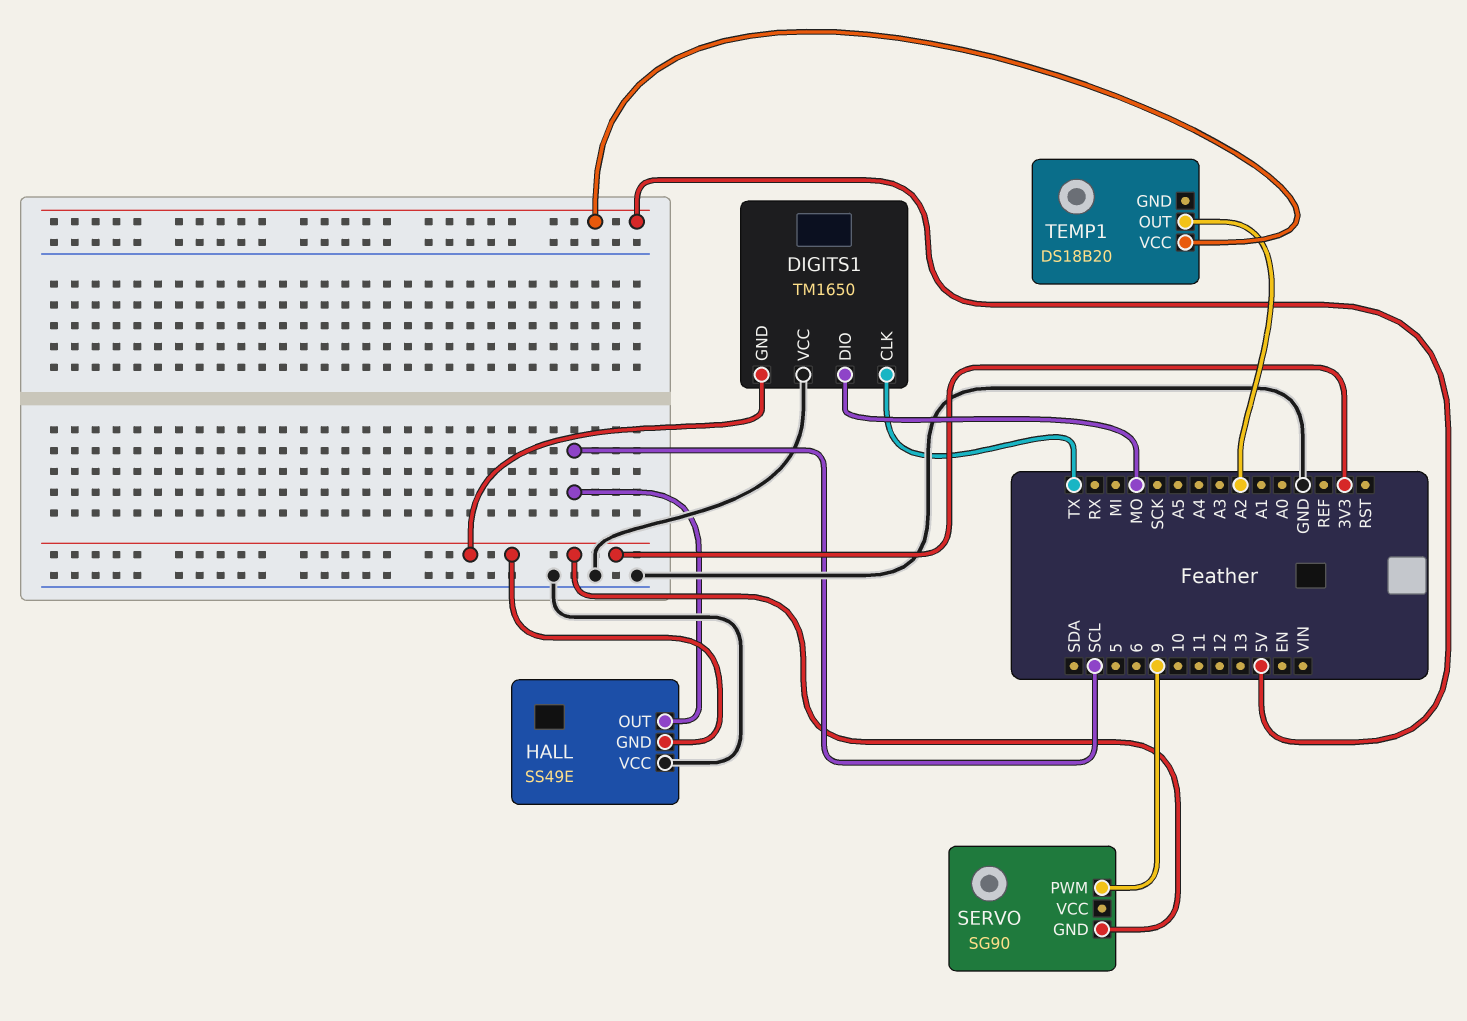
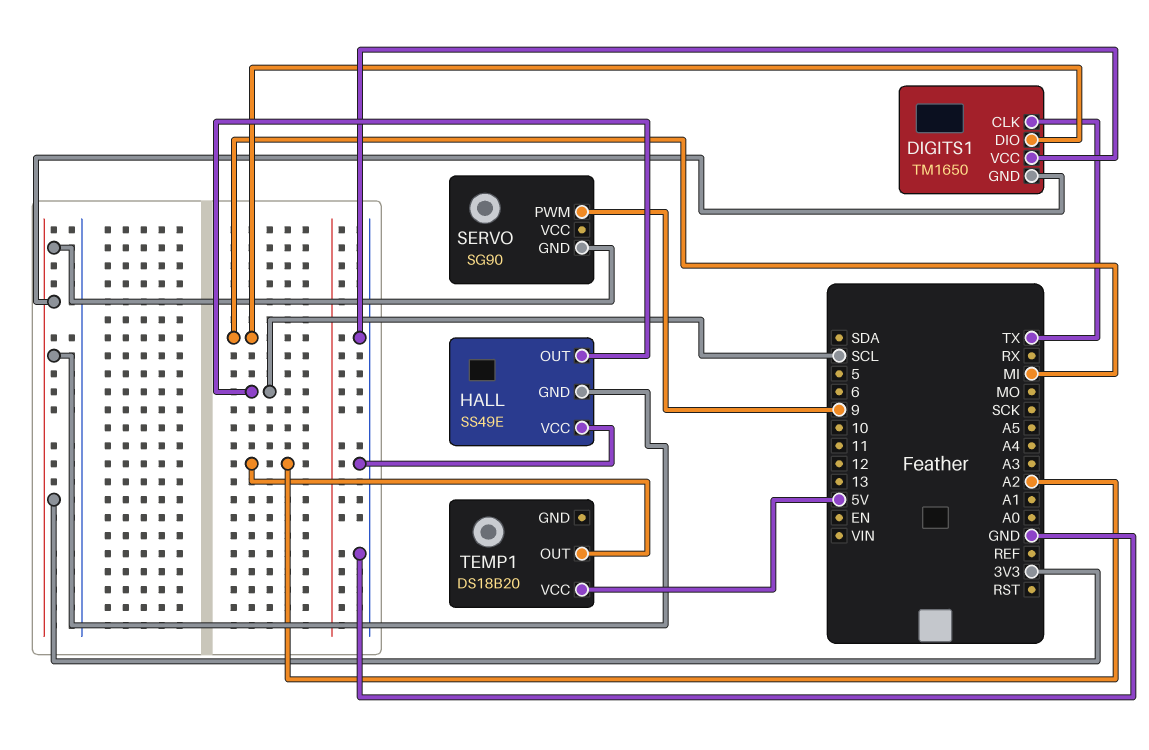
DIGITS1 pin DIO: MO -> MI

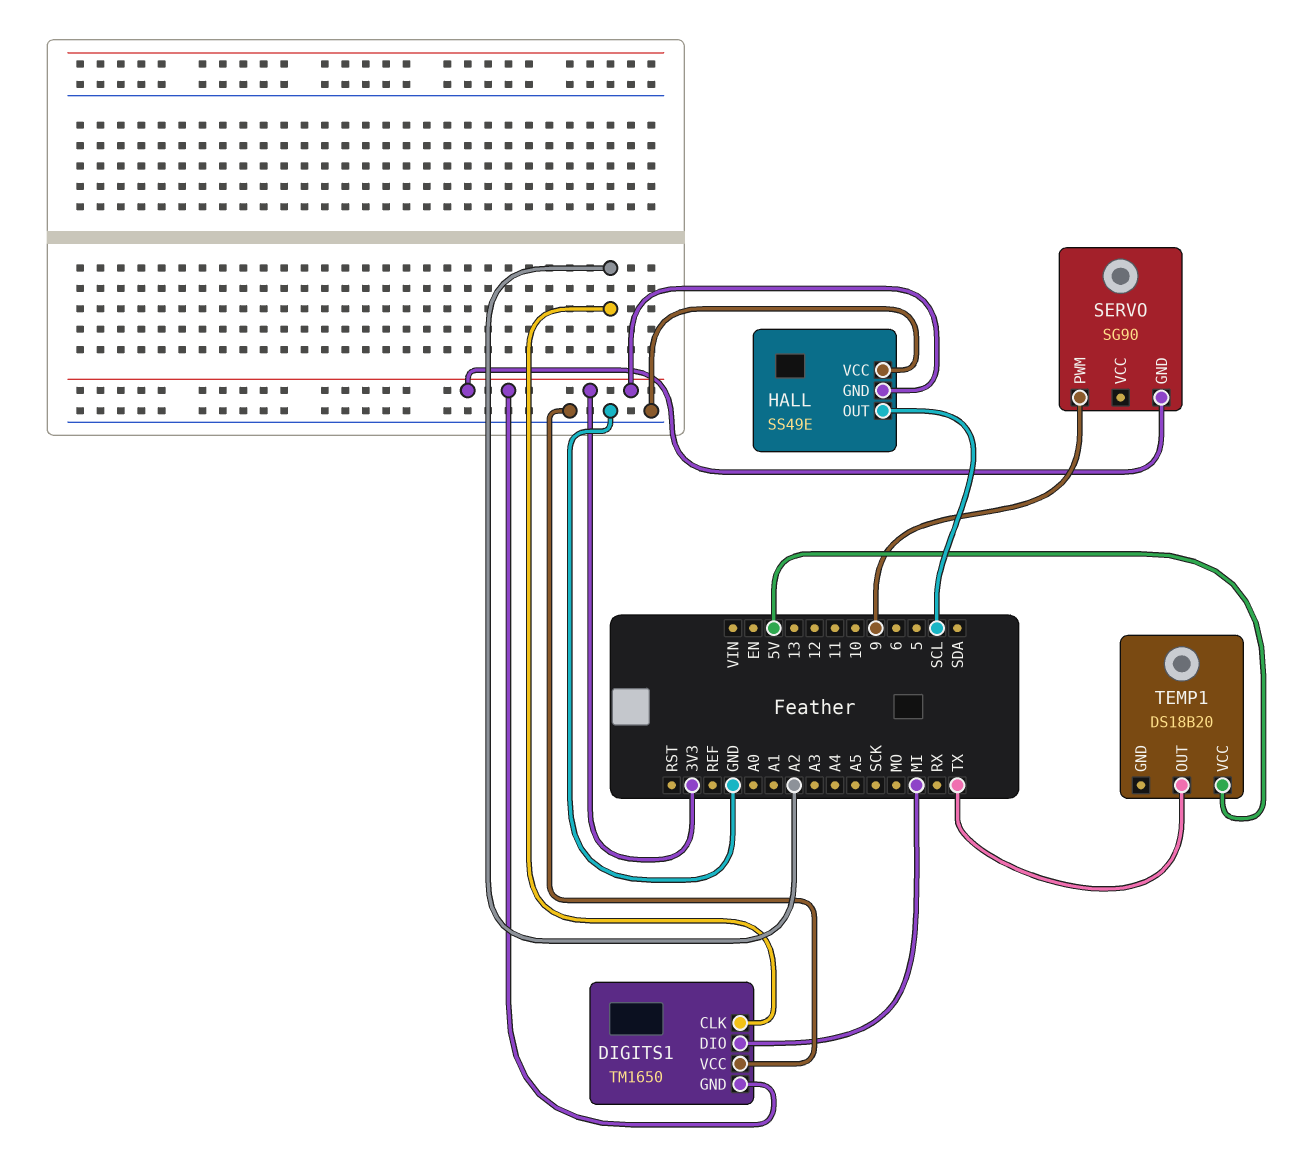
DIGITS1 pin CLK: TX -> A2
TEMP1 pin OUT: A2 -> TX

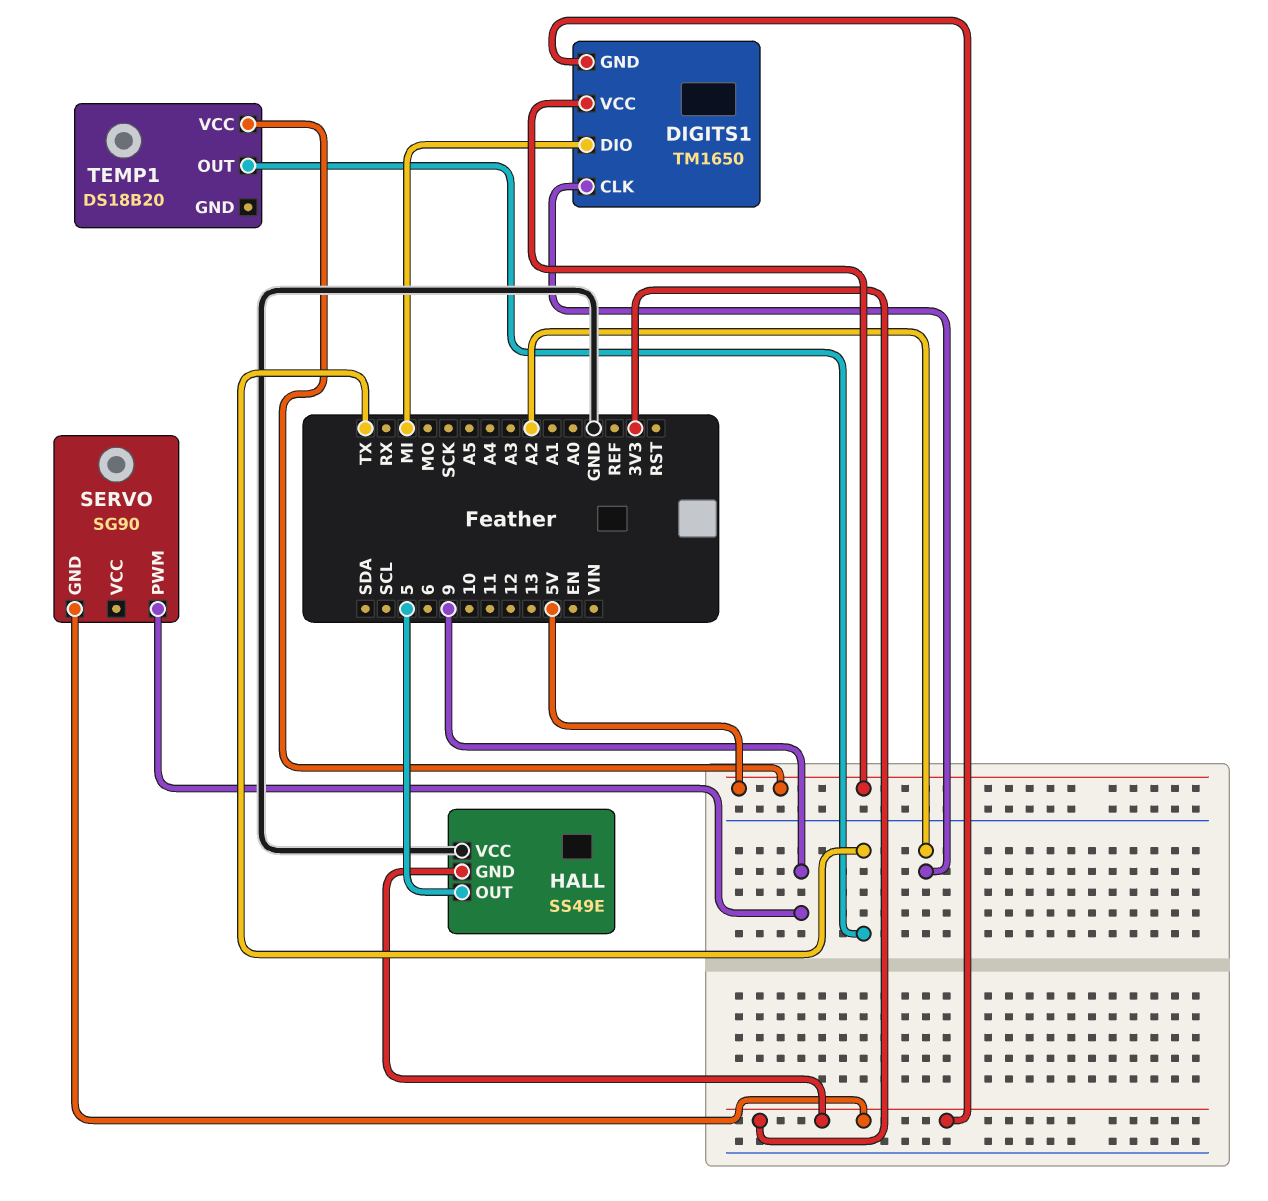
DIGITS1 pin VCC: GND -> 5V
HALL pin OUT: SCL -> 5

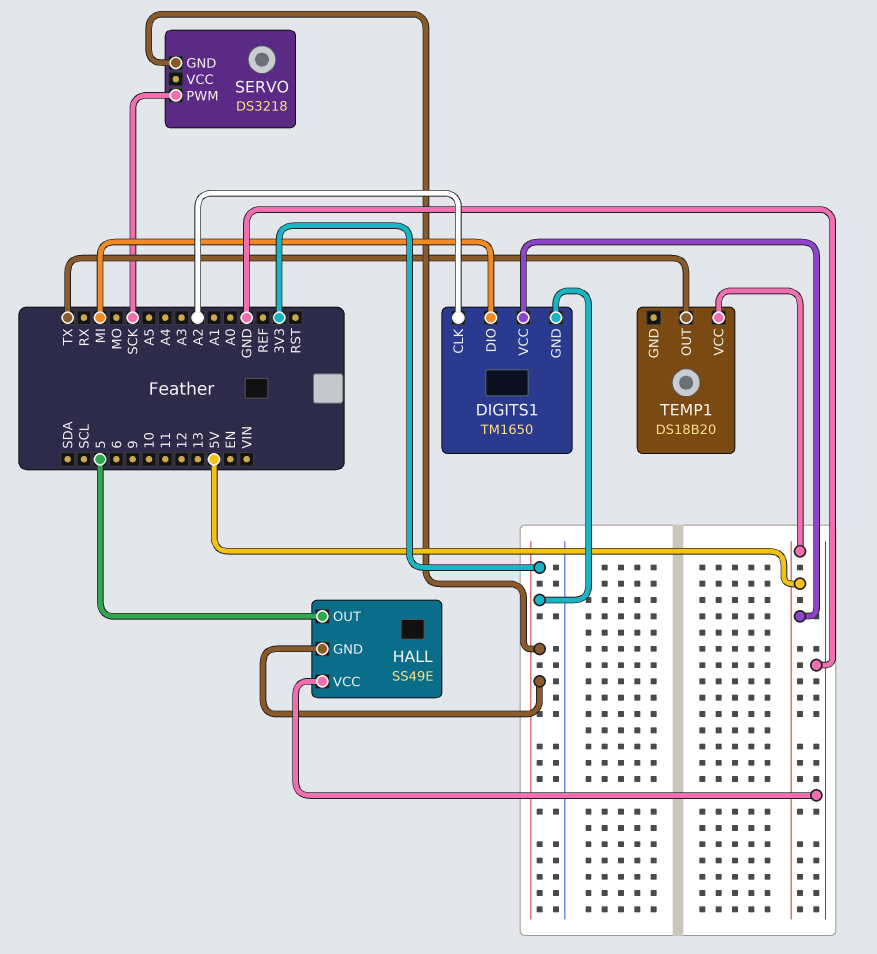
SERVO: SG90 -> DS3218
SERVO pin PWM: 9 -> SCK

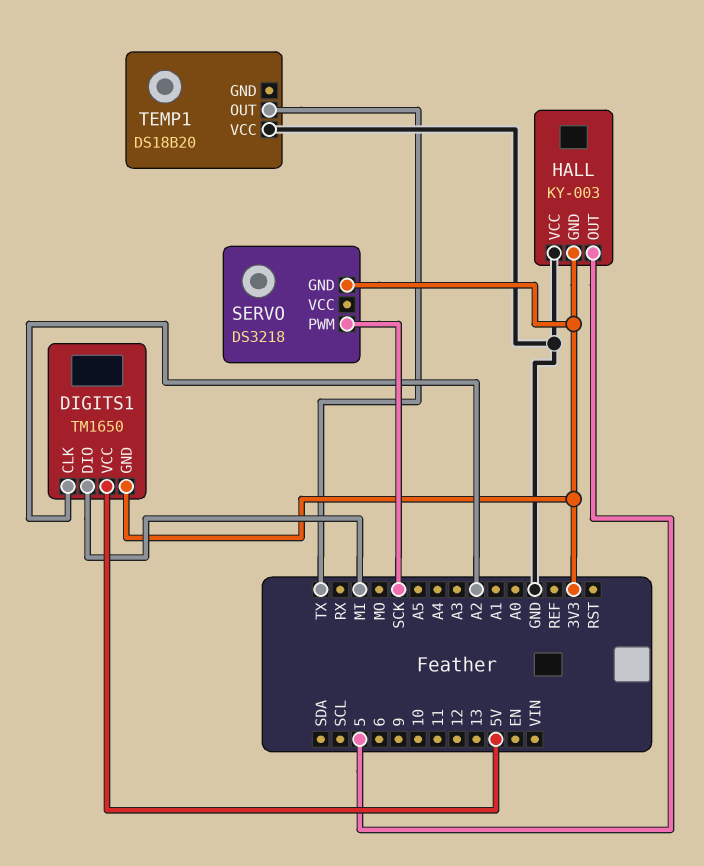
HALL: SS49E -> KY-003
TEMP1 pin VCC: 5V -> GND

